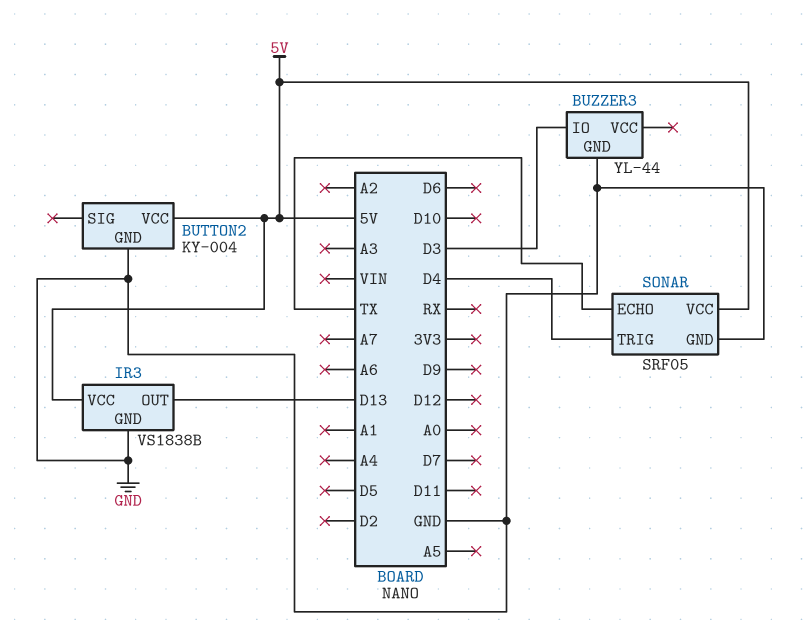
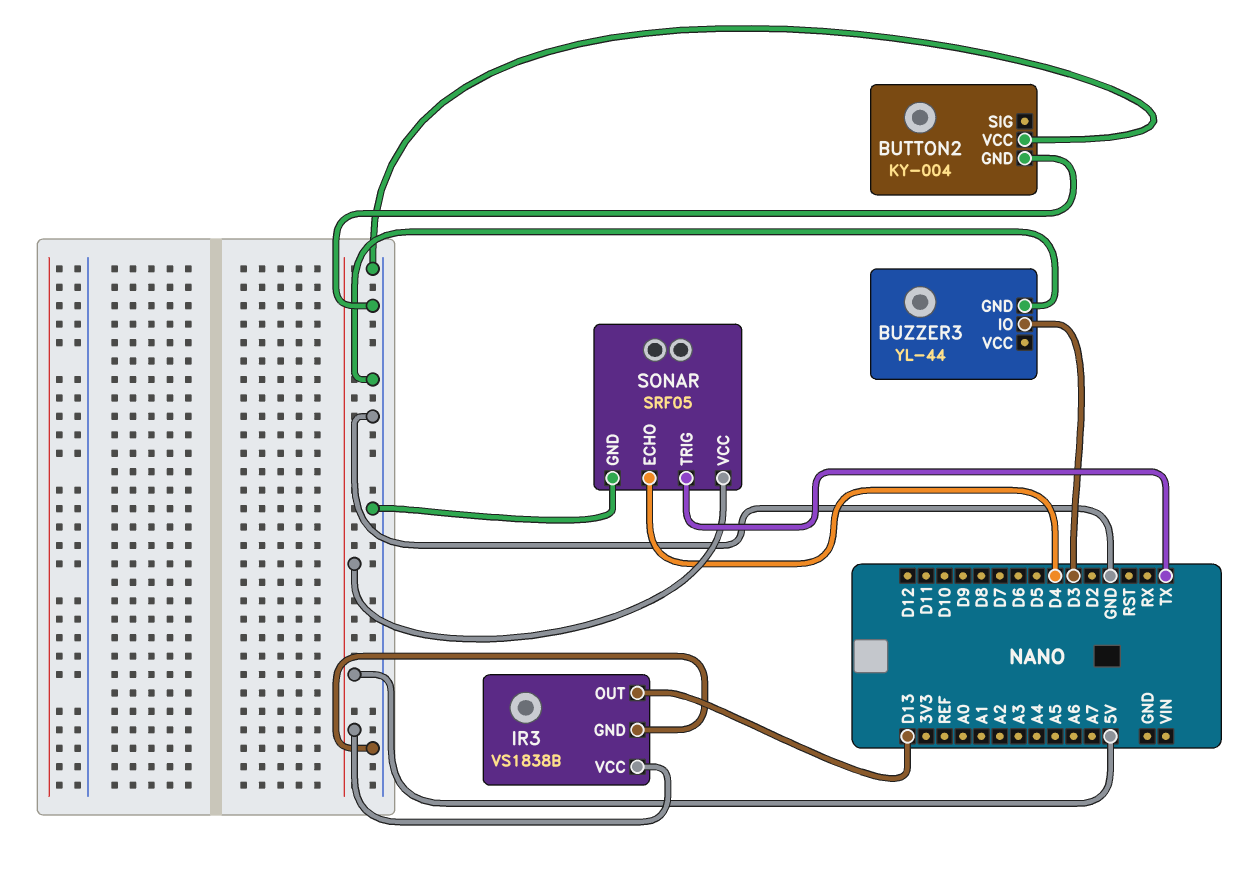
BUTTON2 pin VCC: 5V -> GND
SONAR pin ECHO: TX -> D4
SONAR pin TRIG: D4 -> TX

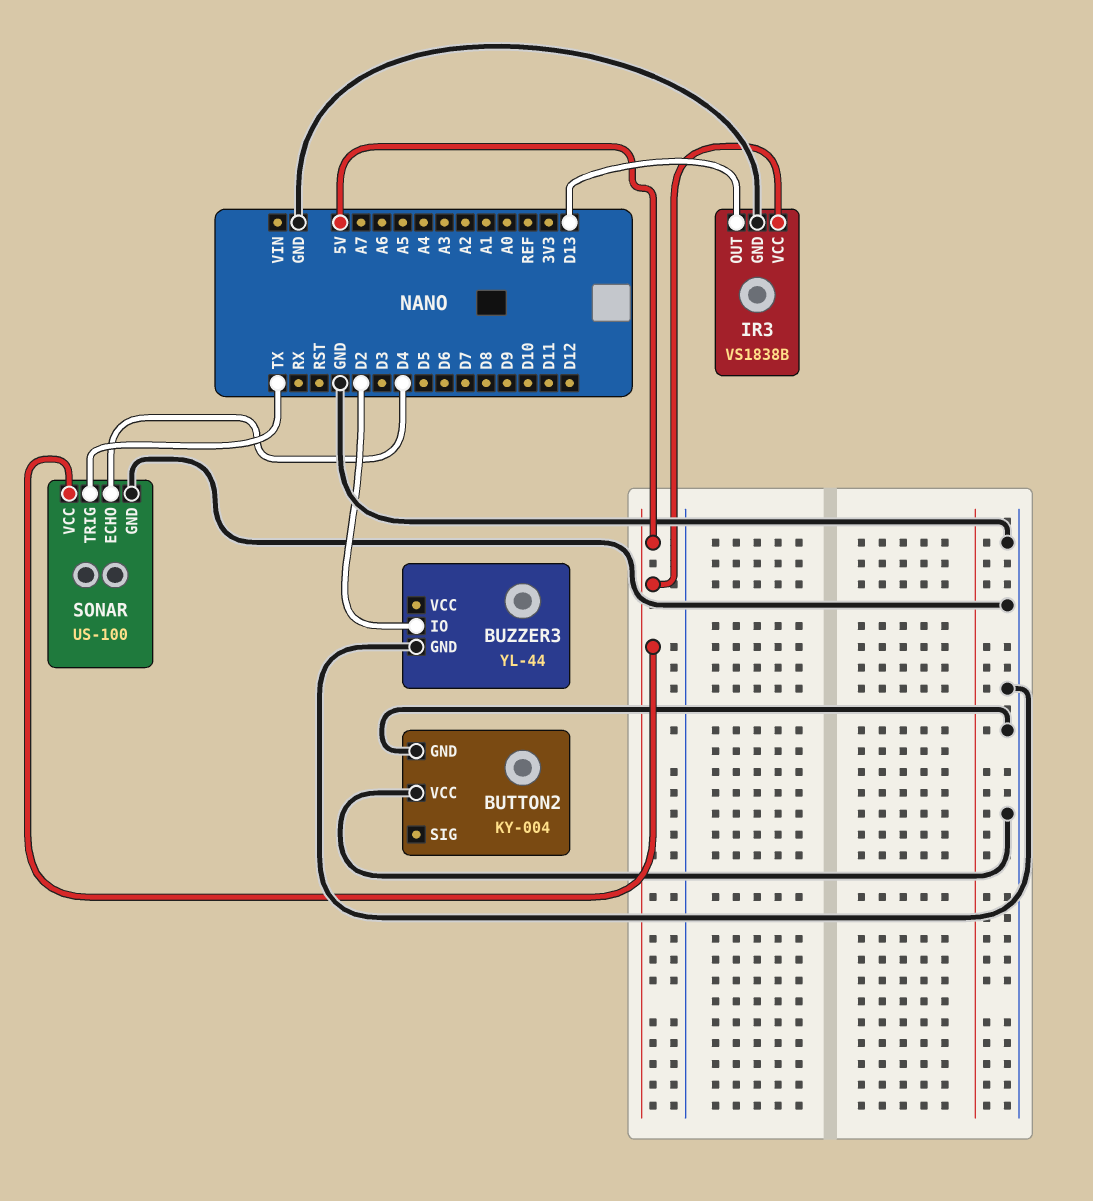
BUZZER3 pin IO: D3 -> D2
SONAR: SRF05 -> US-100

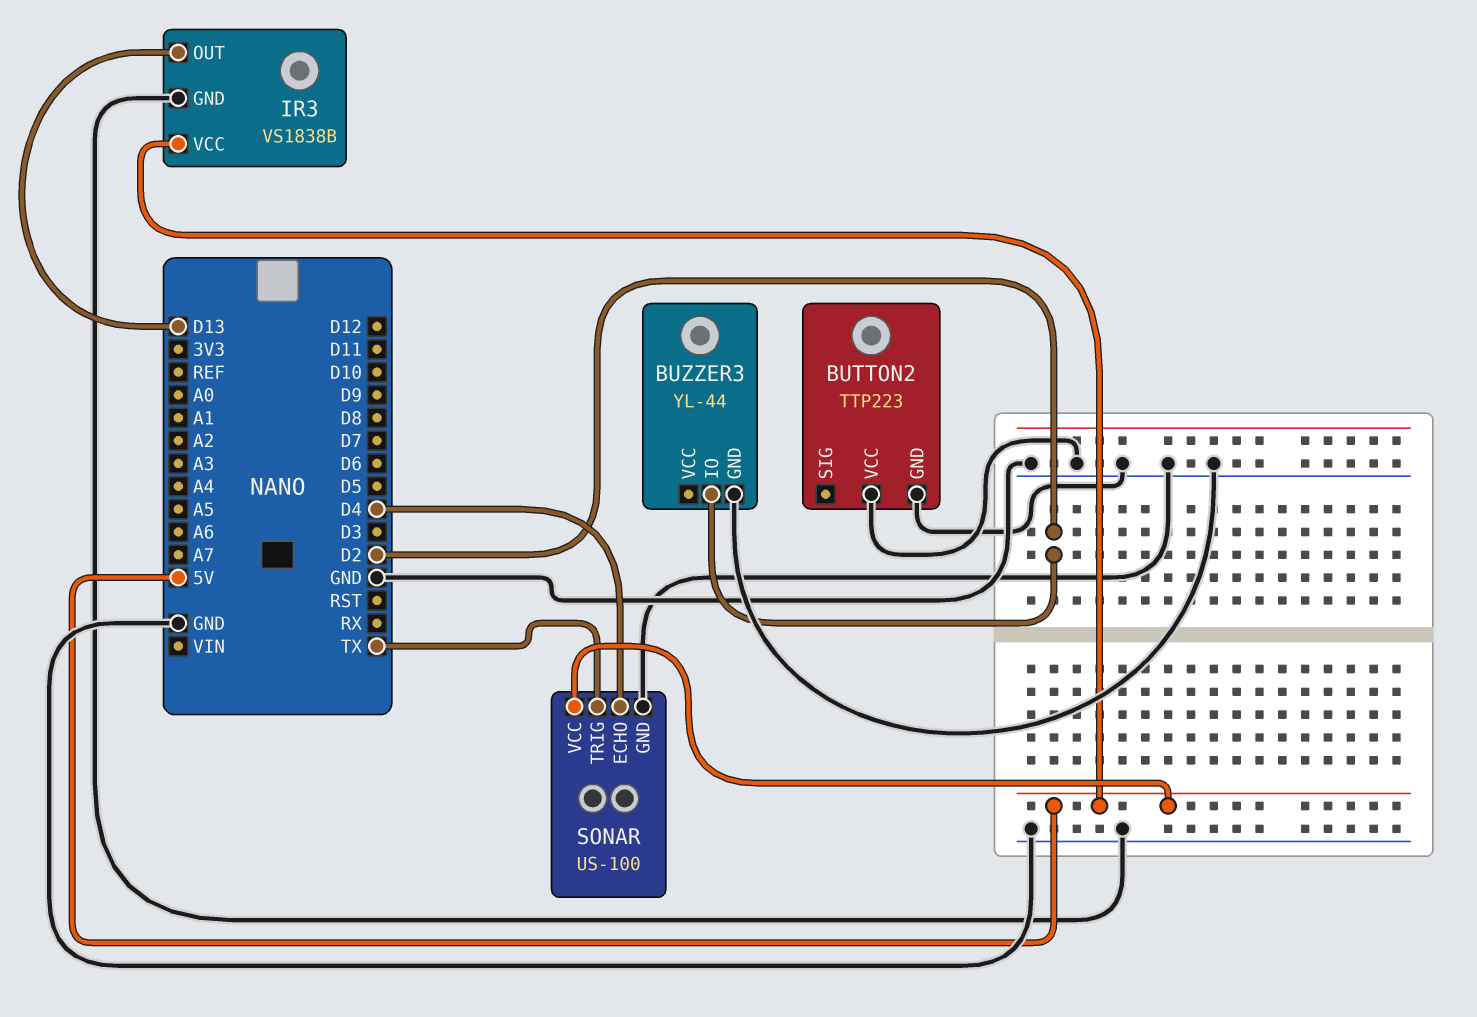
BUTTON2: KY-004 -> TTP223

